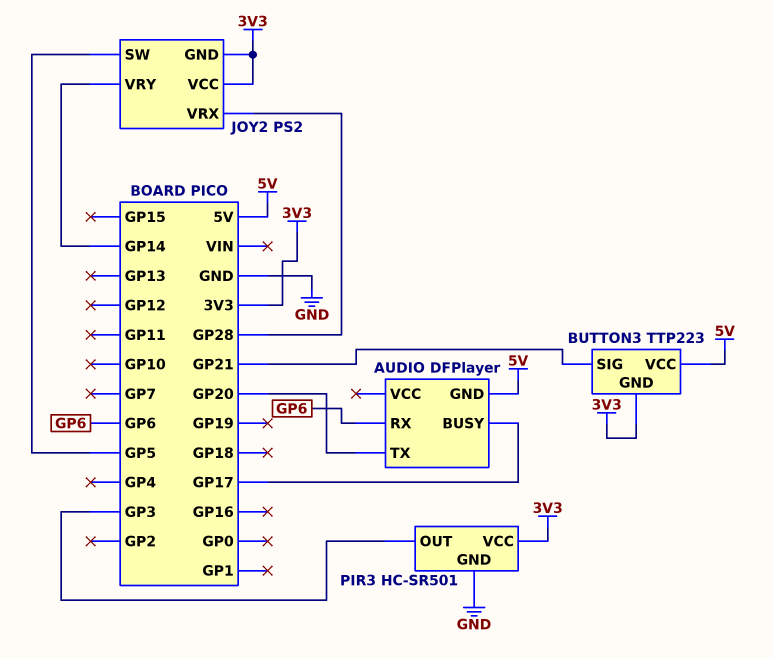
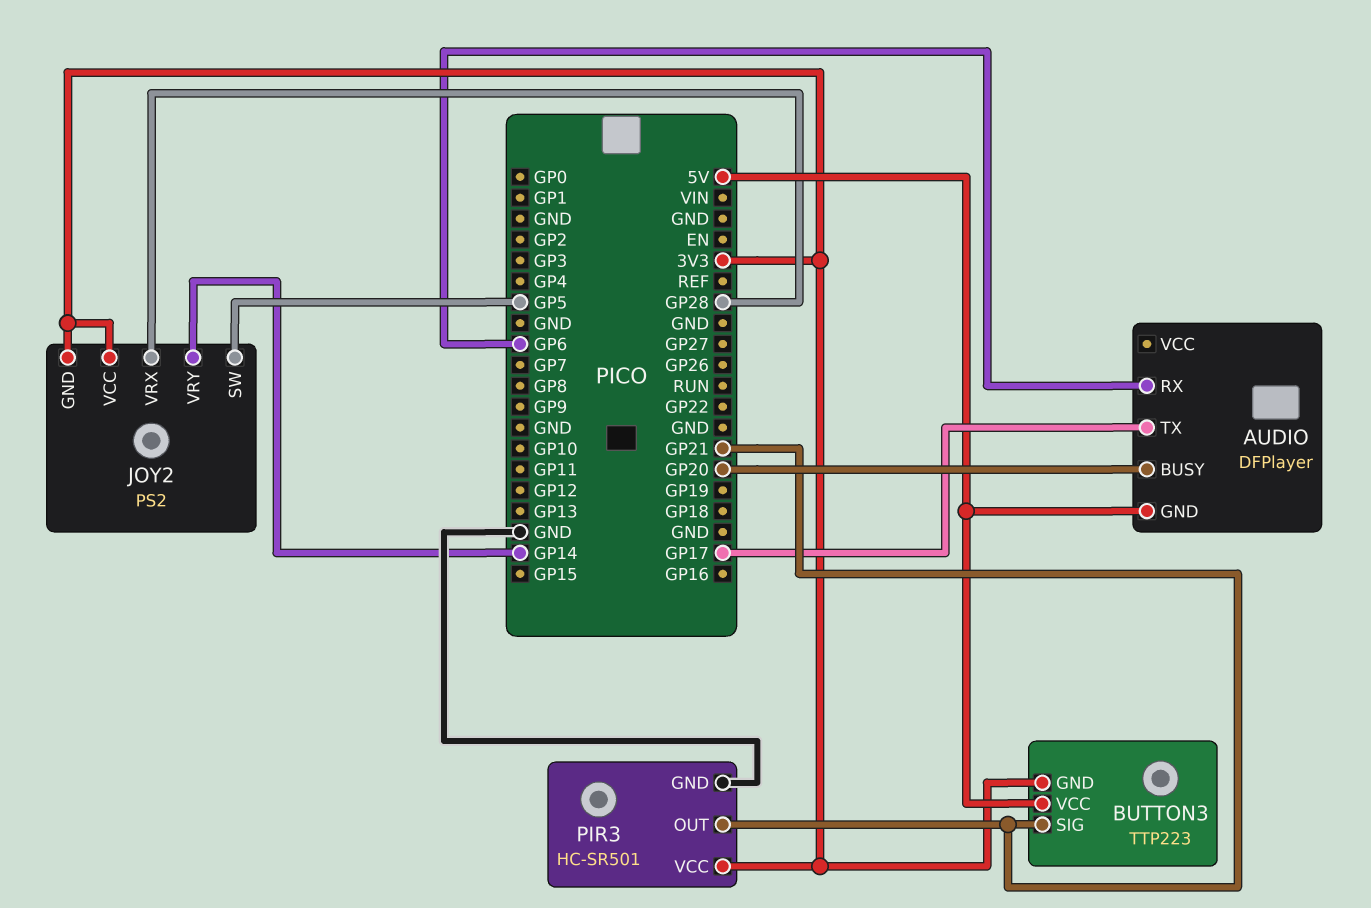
AUDIO pin BUSY: GP17 -> GP20
AUDIO pin TX: GP20 -> GP17
PIR3 pin OUT: GP3 -> GP21

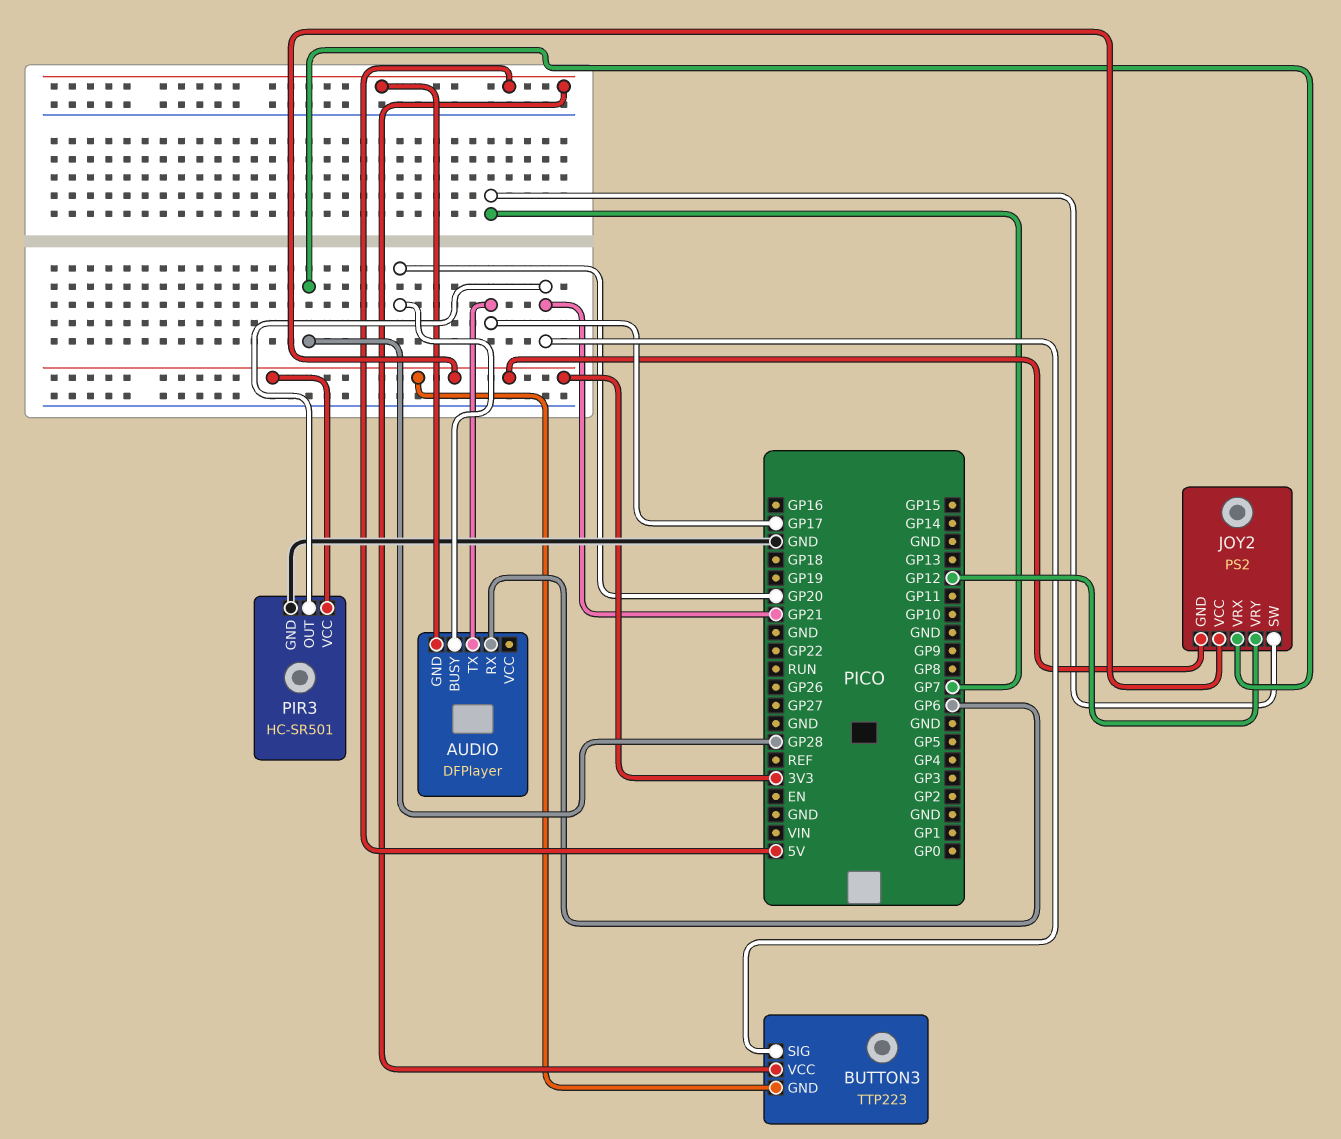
JOY2 pin SW: GP5 -> GP7
JOY2 pin VRY: GP14 -> GP12

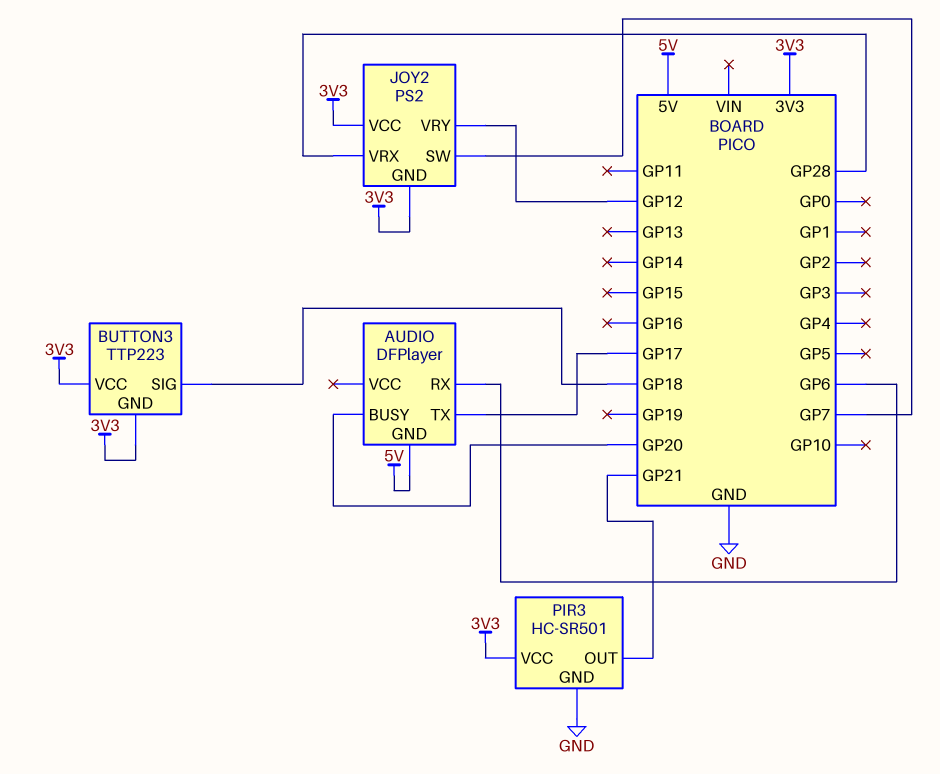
BUTTON3 pin SIG: GP21 -> GP18
BUTTON3 pin VCC: 5V -> 3V3

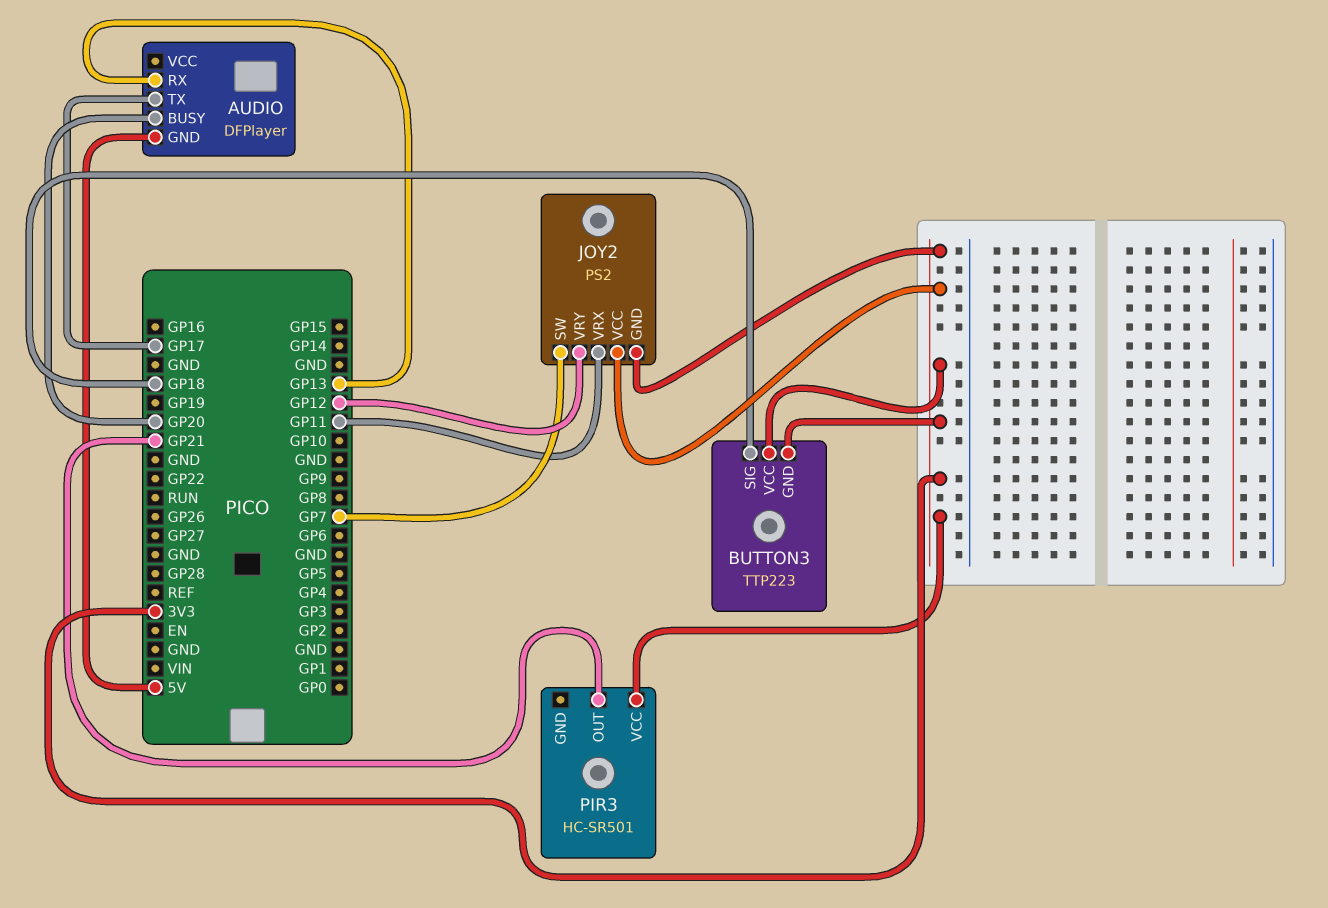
AUDIO pin RX: GP6 -> GP13
JOY2 pin VRX: GP28 -> GP11
PIR3 pin GND: GND -> none

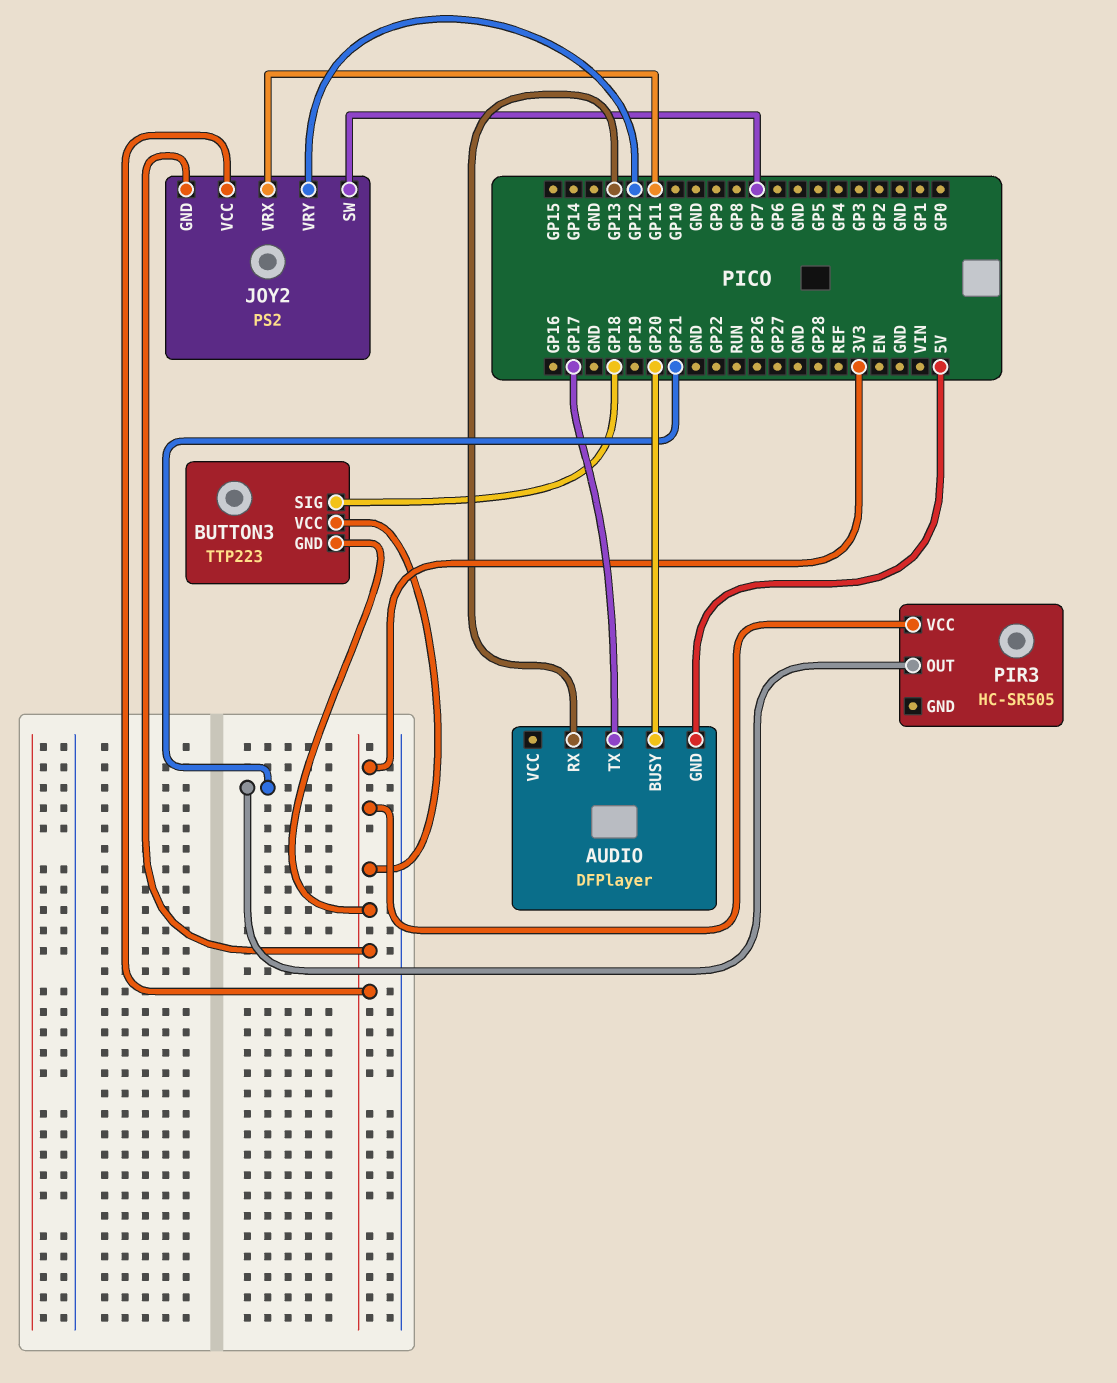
PIR3: HC-SR501 -> HC-SR505

